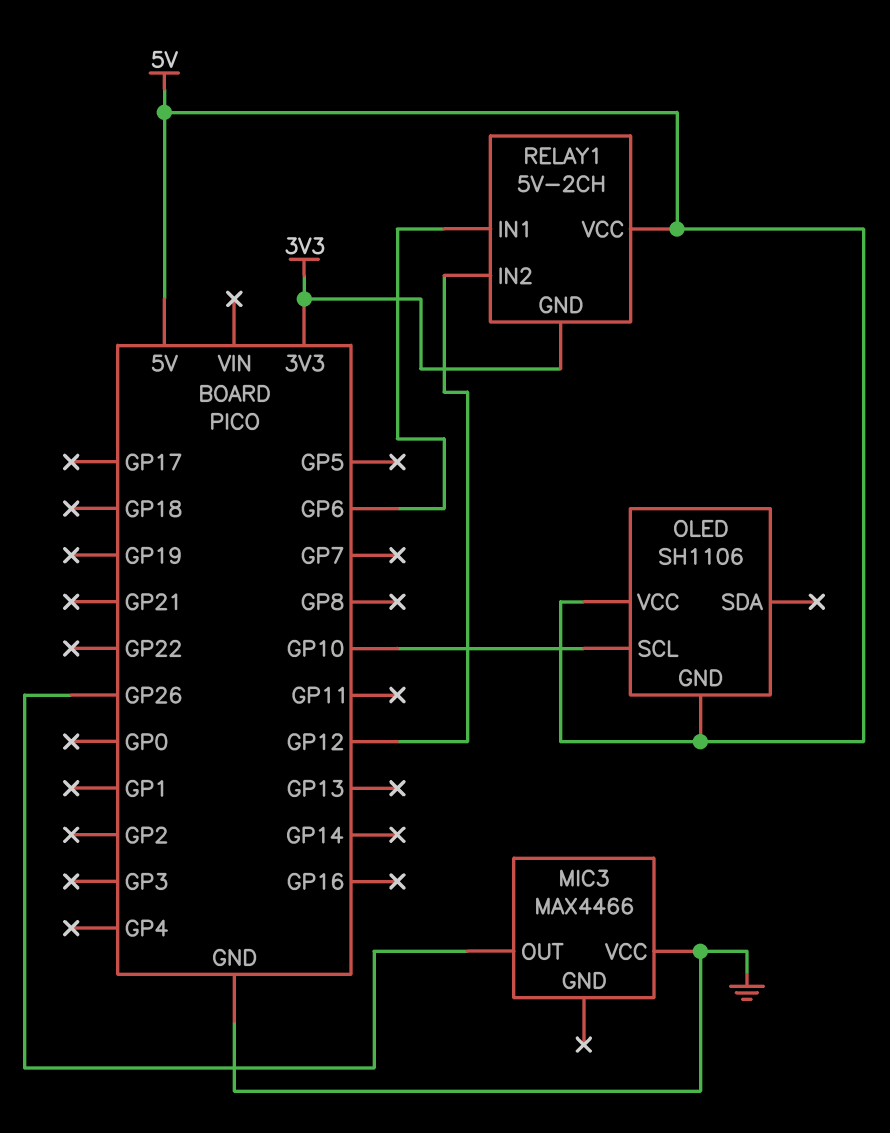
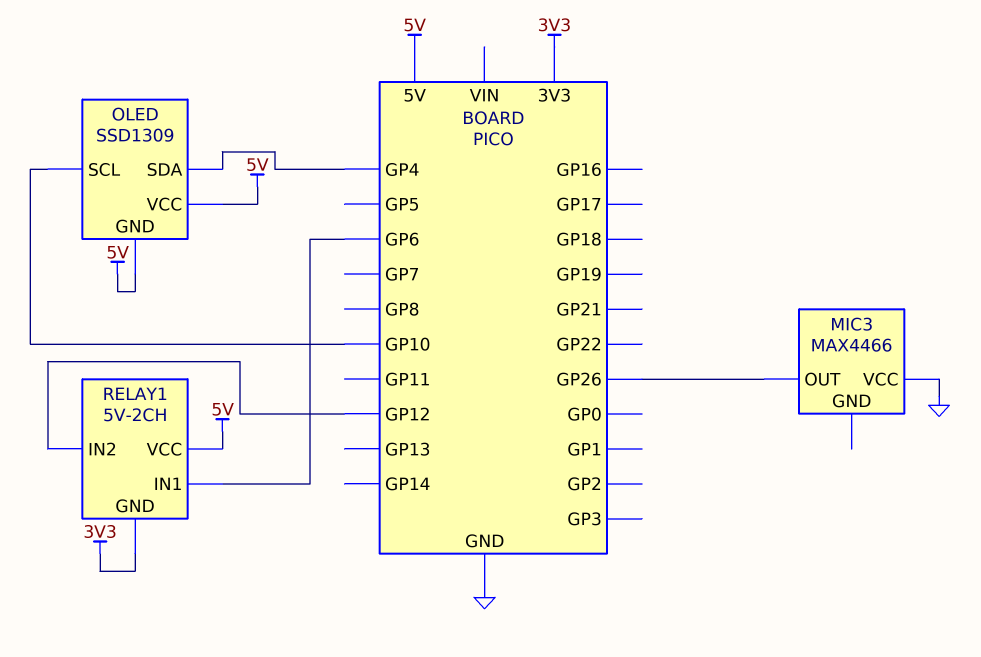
OLED: SH1106 -> SSD1309
OLED pin SDA: none -> GP4

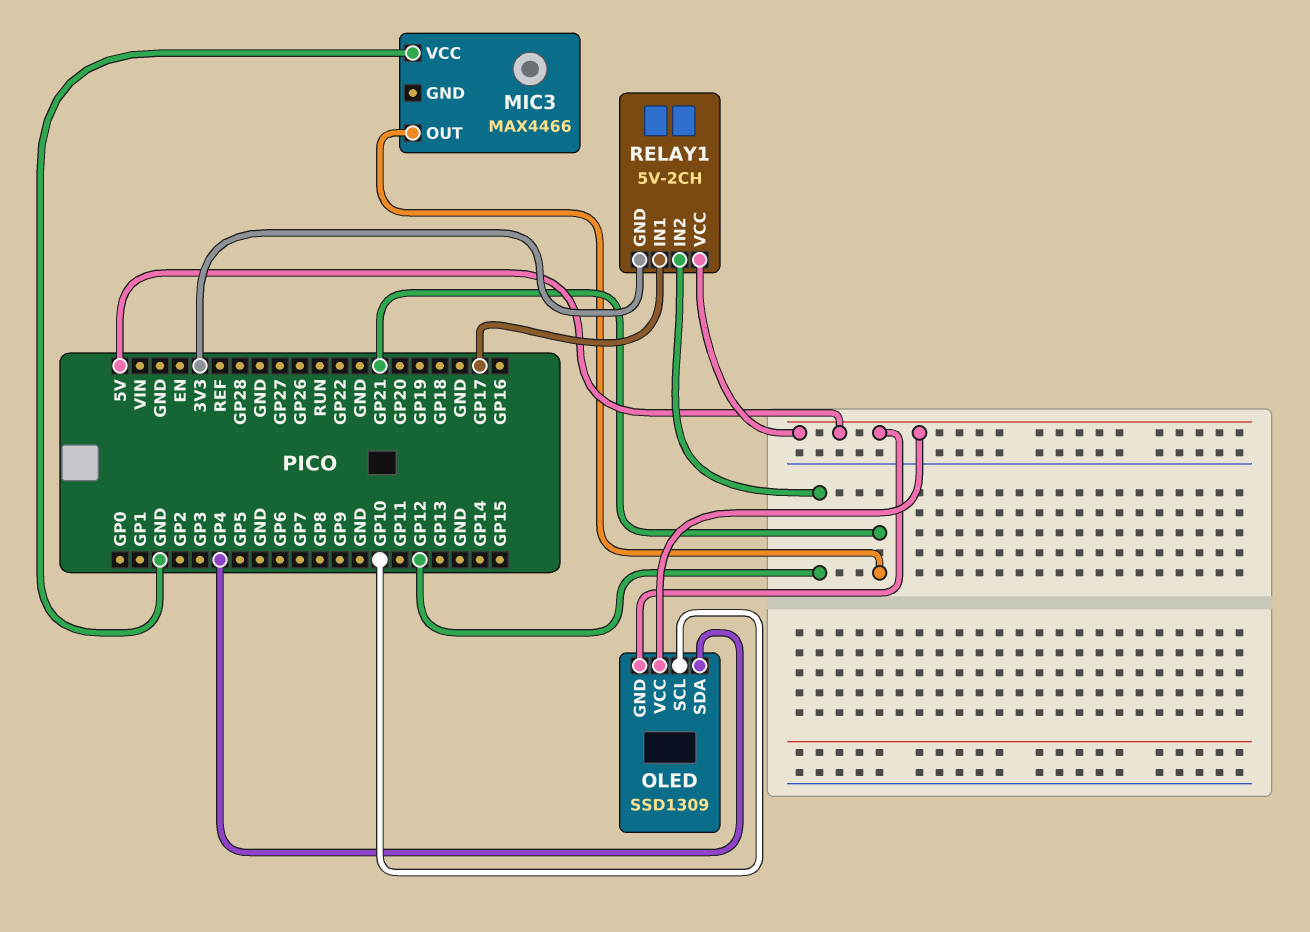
MIC3 pin OUT: GP26 -> GP21
RELAY1 pin IN1: GP6 -> GP17

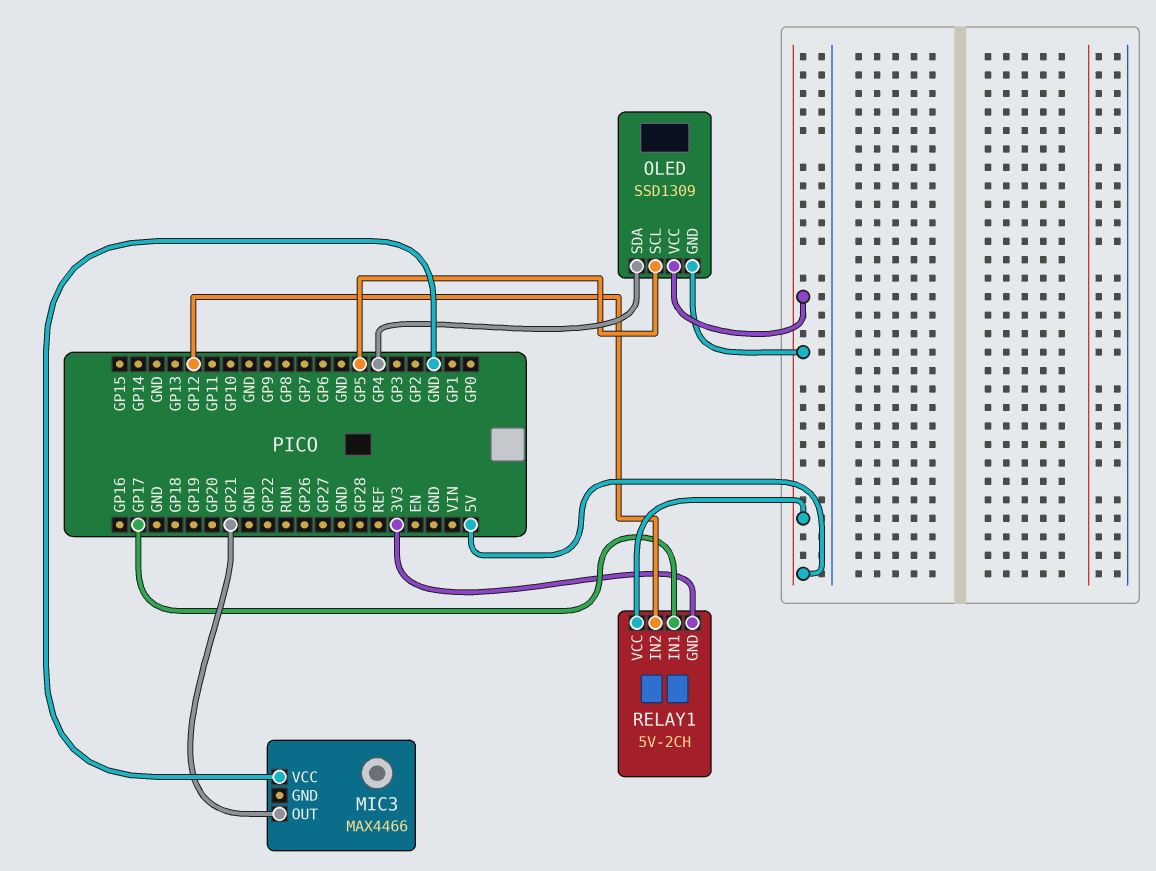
OLED pin SCL: GP10 -> GP5

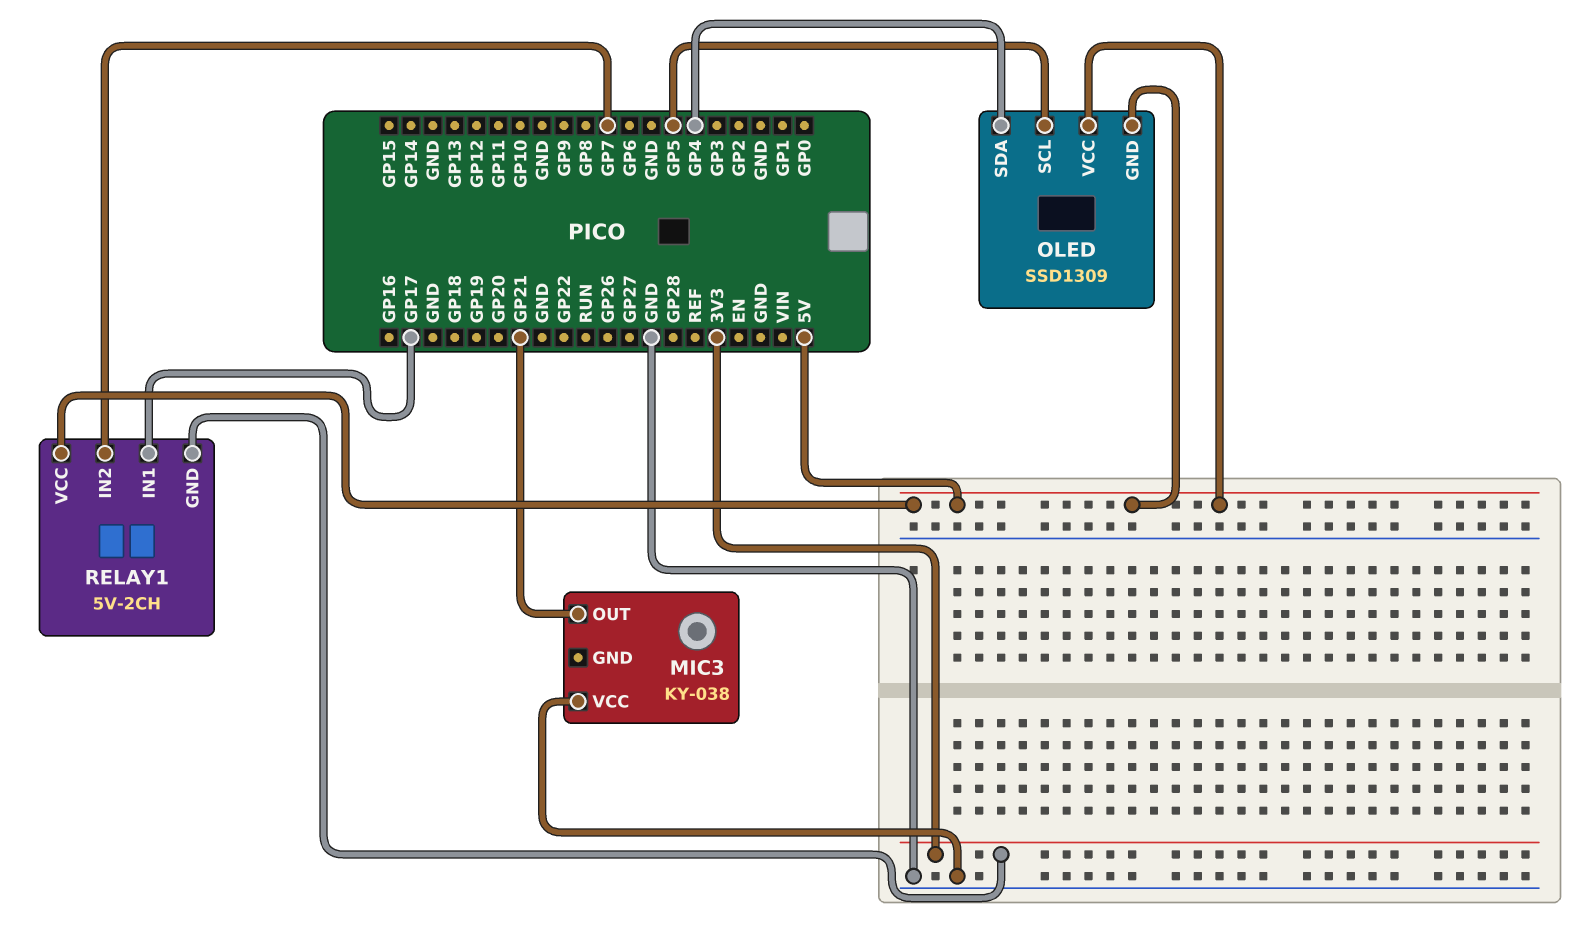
MIC3: MAX4466 -> KY-038
RELAY1 pin IN2: GP12 -> GP7

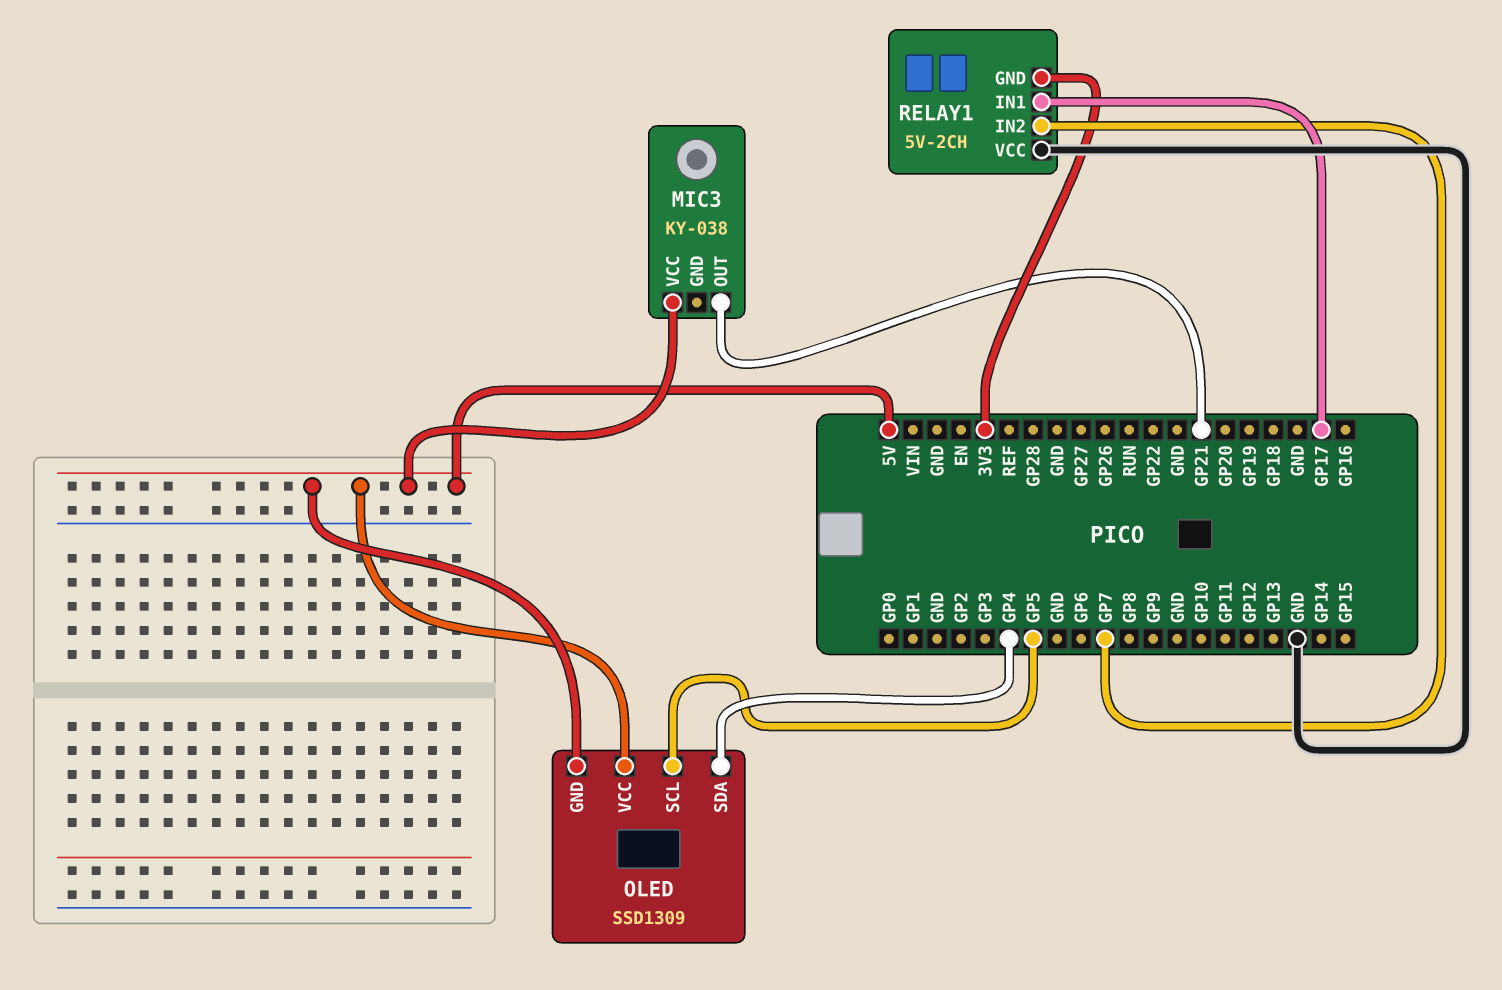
MIC3 pin VCC: GND -> 5V
RELAY1 pin VCC: 5V -> GND

